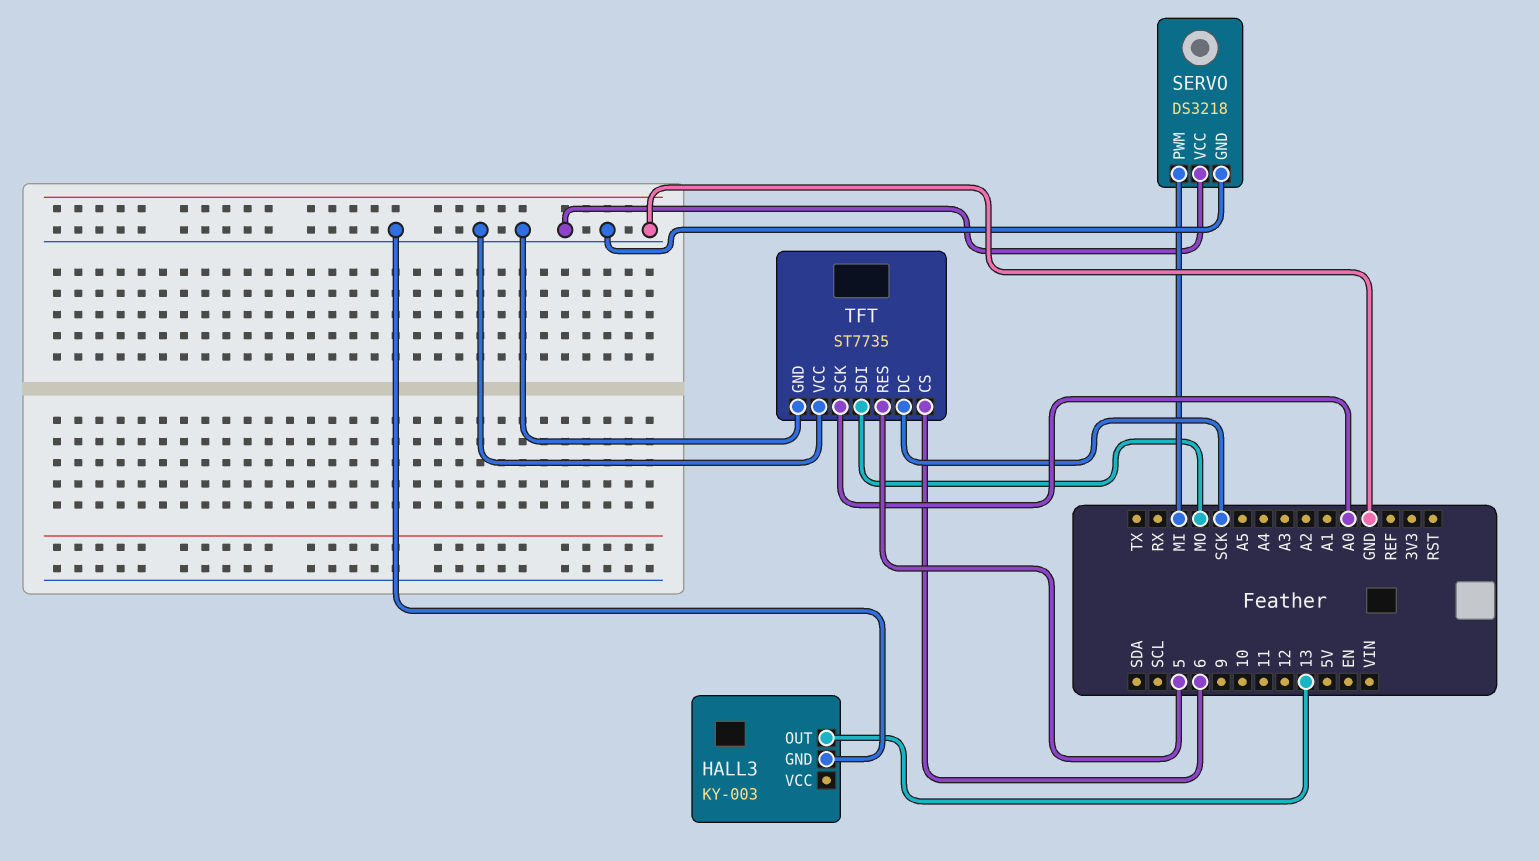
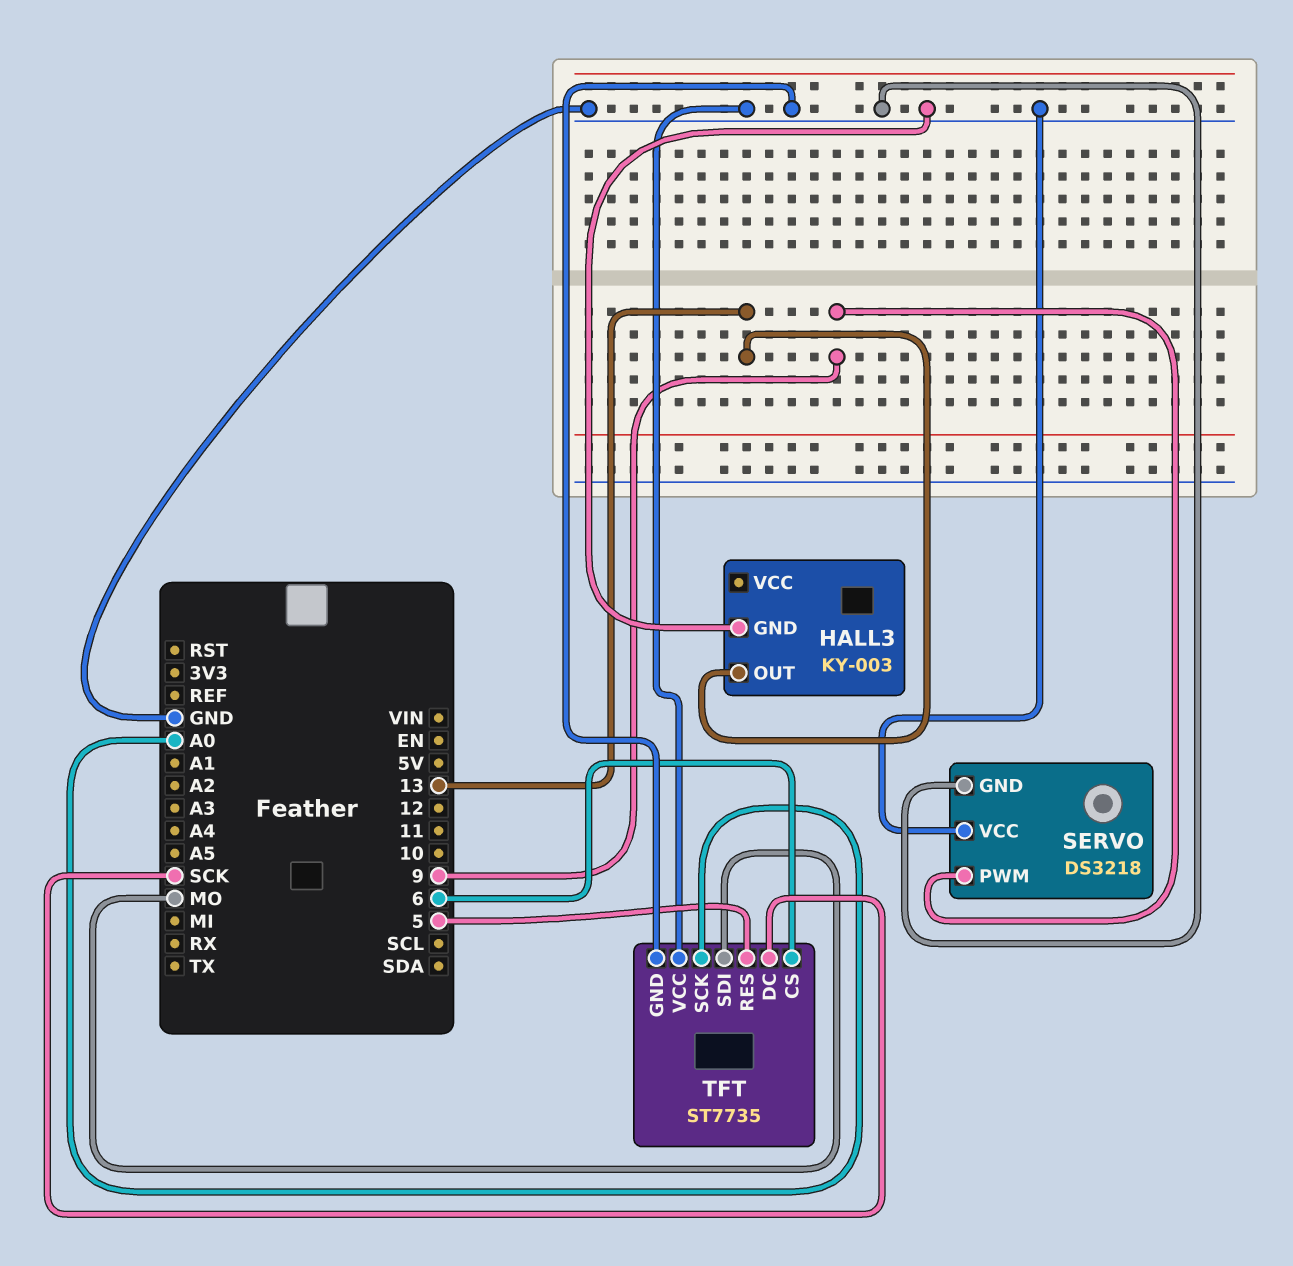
SERVO pin PWM: MI -> 9

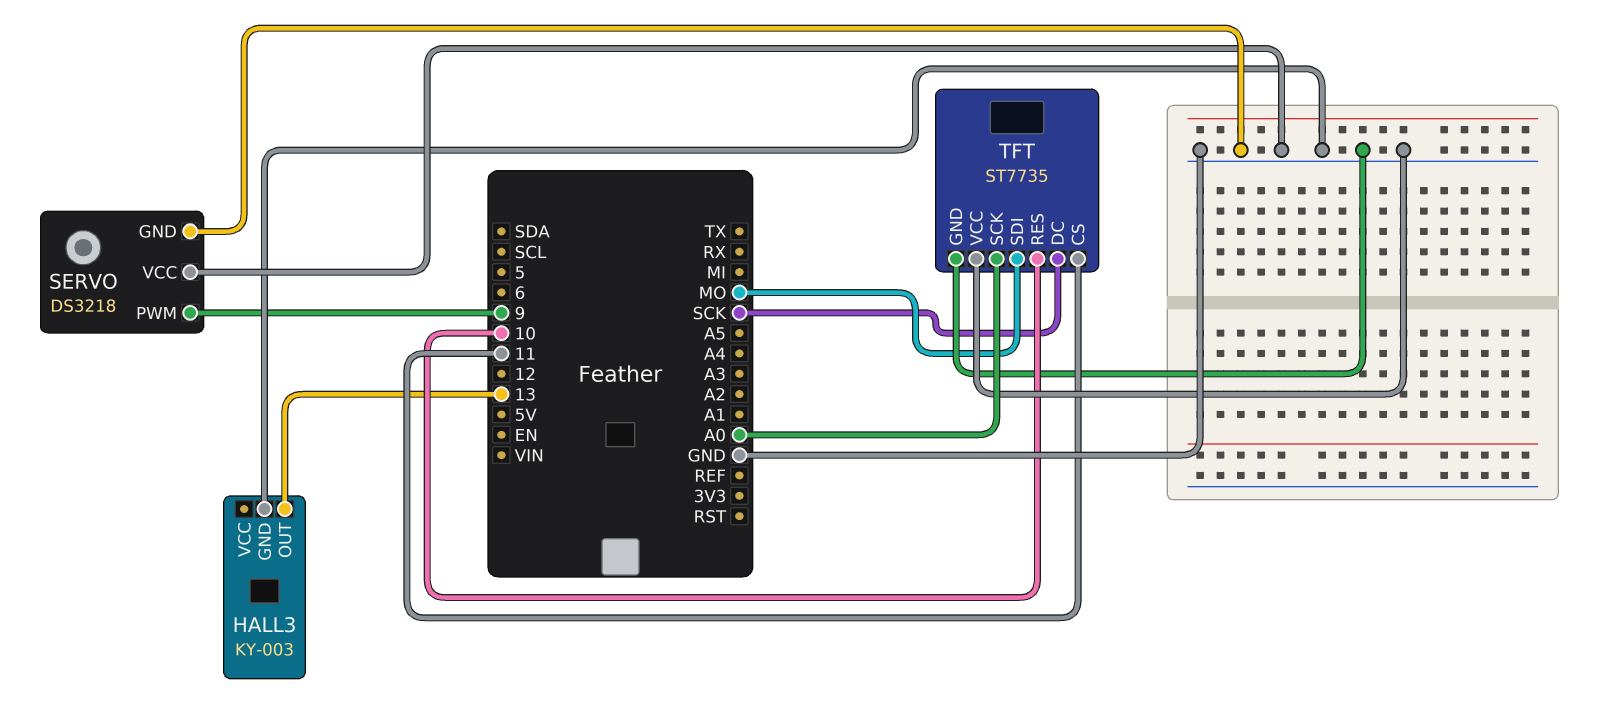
TFT pin CS: 6 -> 11
TFT pin RES: 5 -> 10

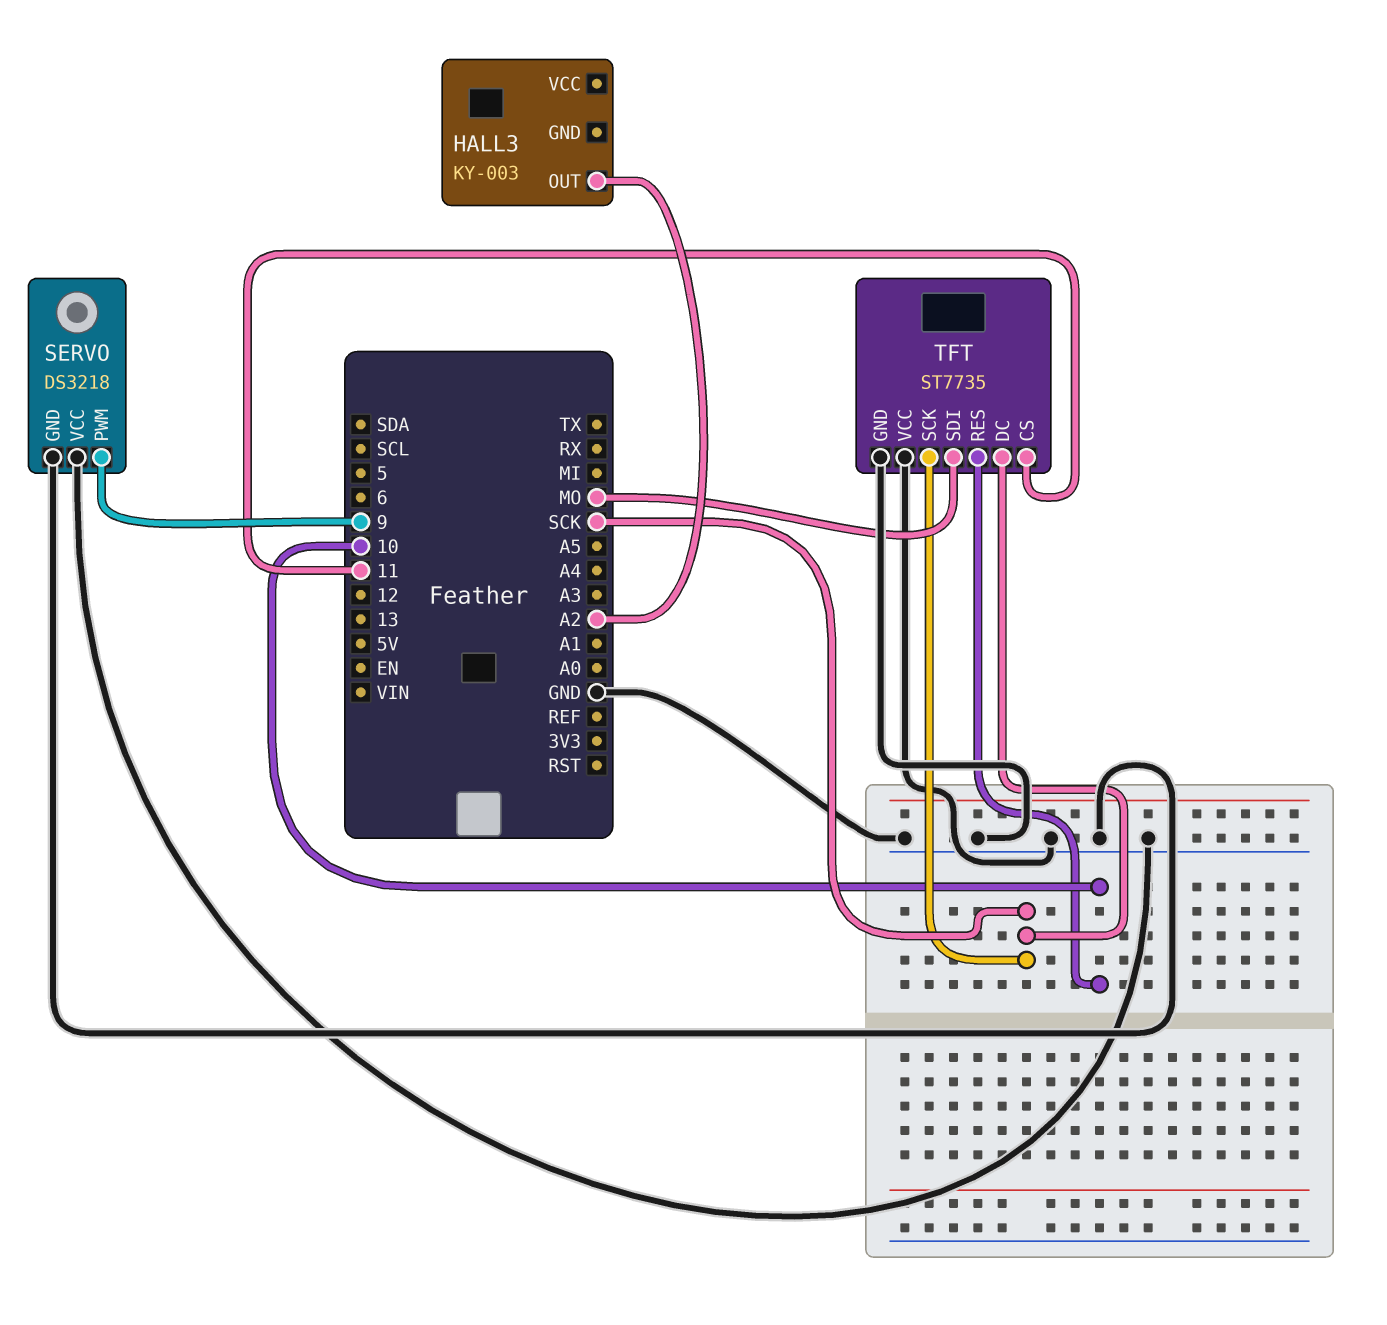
HALL3 pin GND: GND -> none
HALL3 pin OUT: 13 -> A2
TFT pin SCK: A0 -> SCK

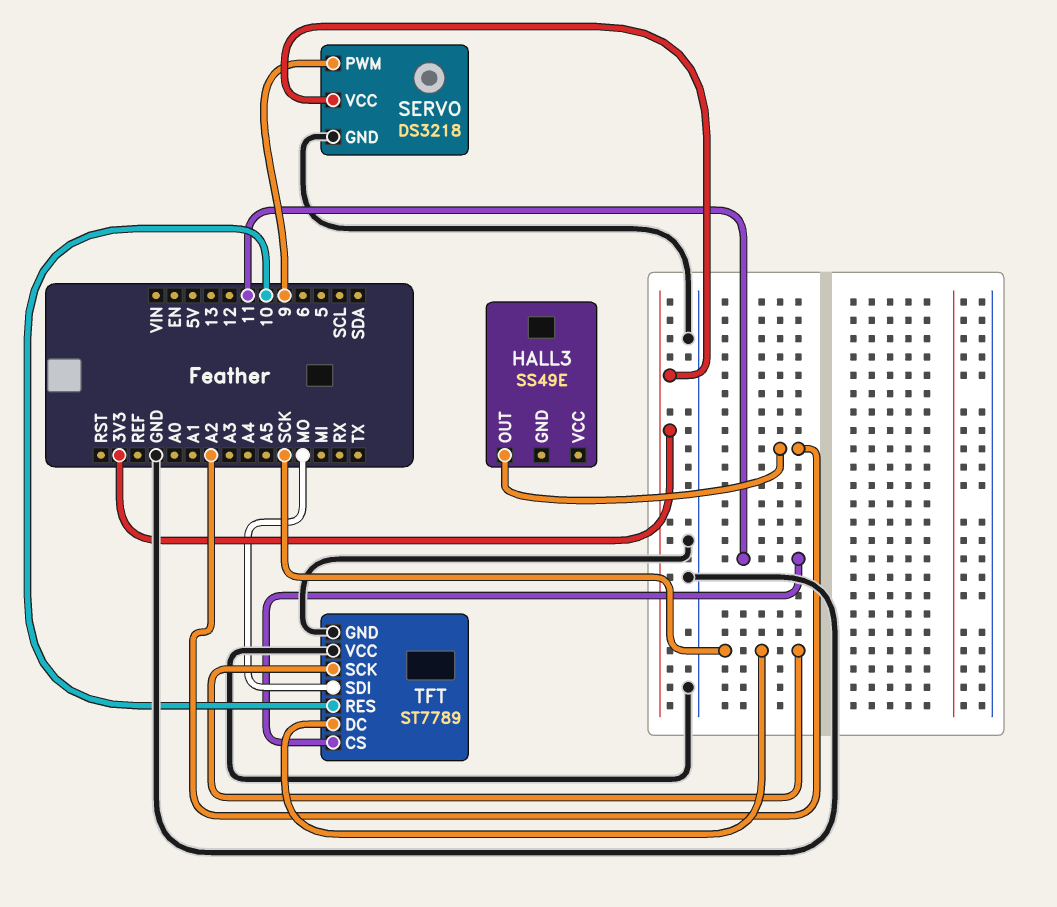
HALL3: KY-003 -> SS49E
SERVO pin VCC: GND -> 3V3
TFT: ST7735 -> ST7789

